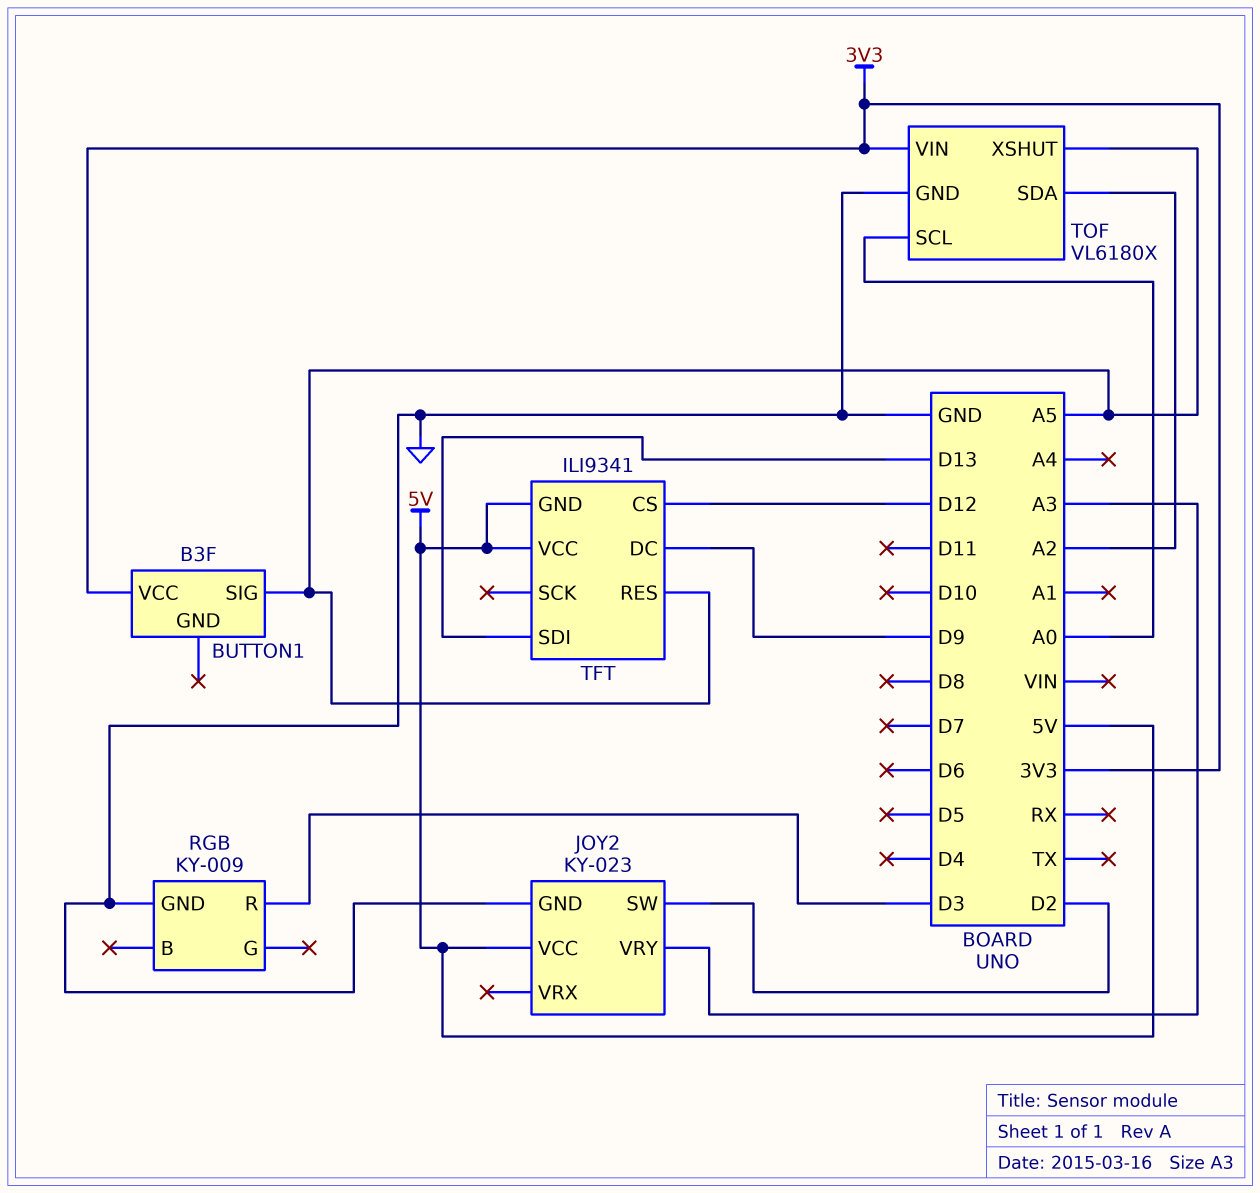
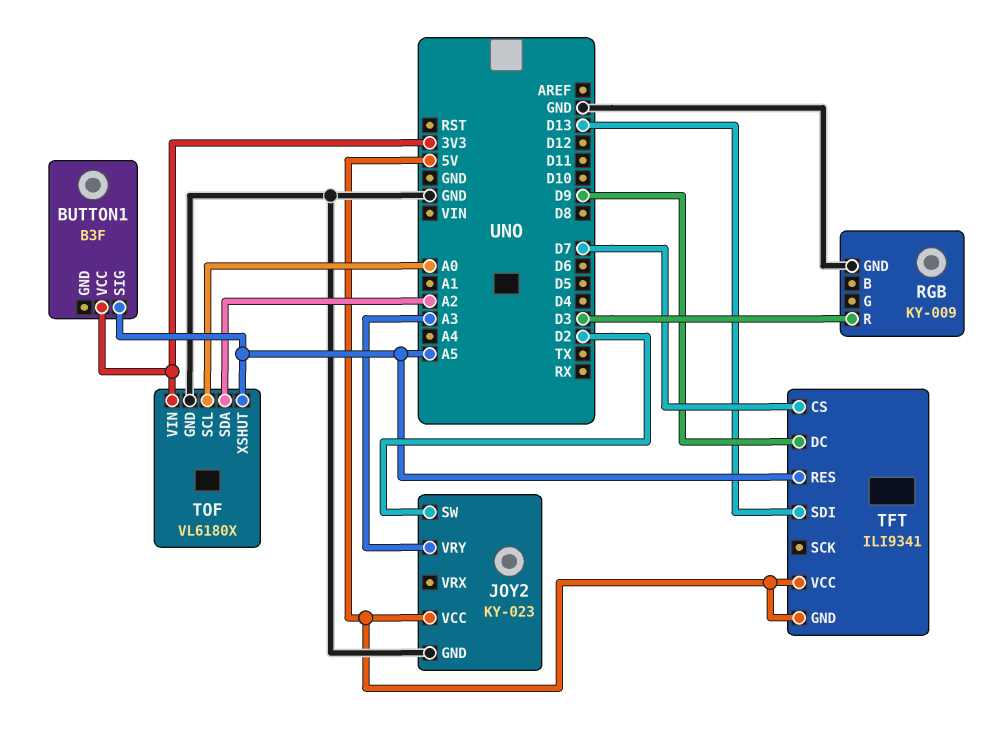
TFT pin CS: D12 -> D7

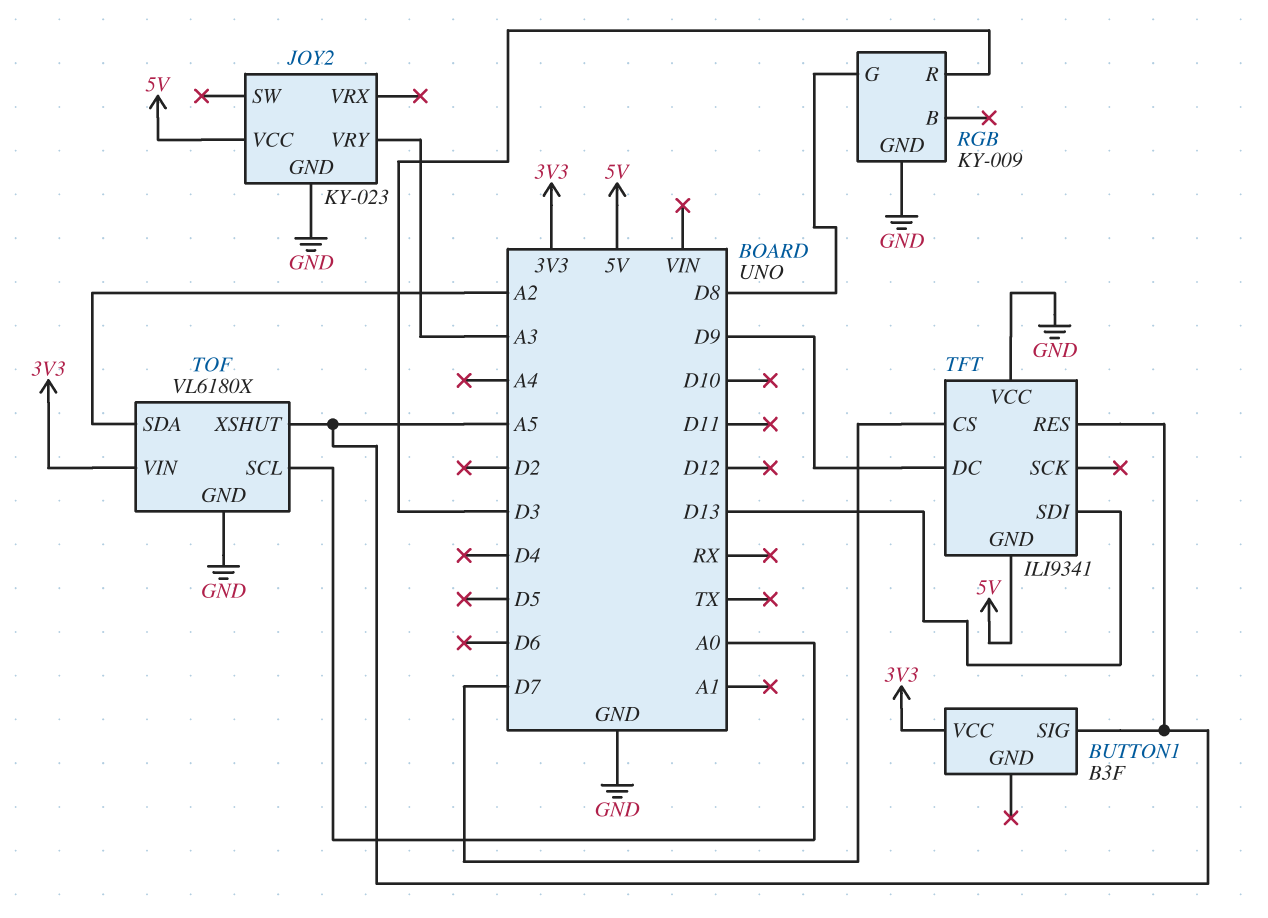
JOY2 pin SW: D2 -> none
RGB pin G: none -> D8
TFT pin VCC: 5V -> GND

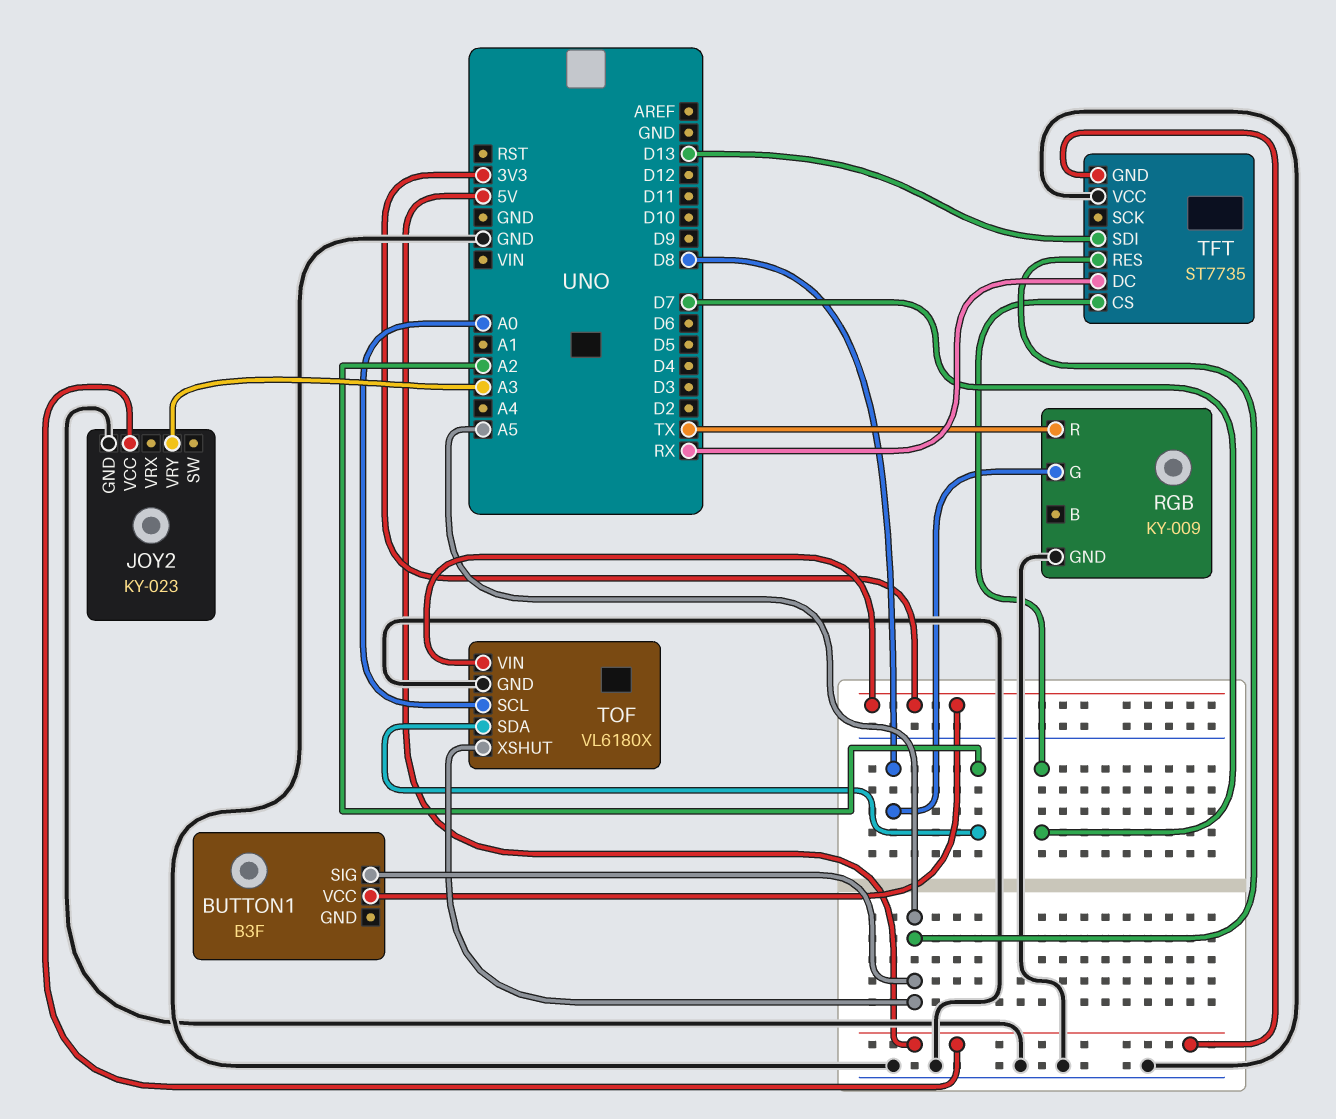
RGB pin R: D3 -> TX
TFT: ILI9341 -> ST7735
TFT pin DC: D9 -> RX

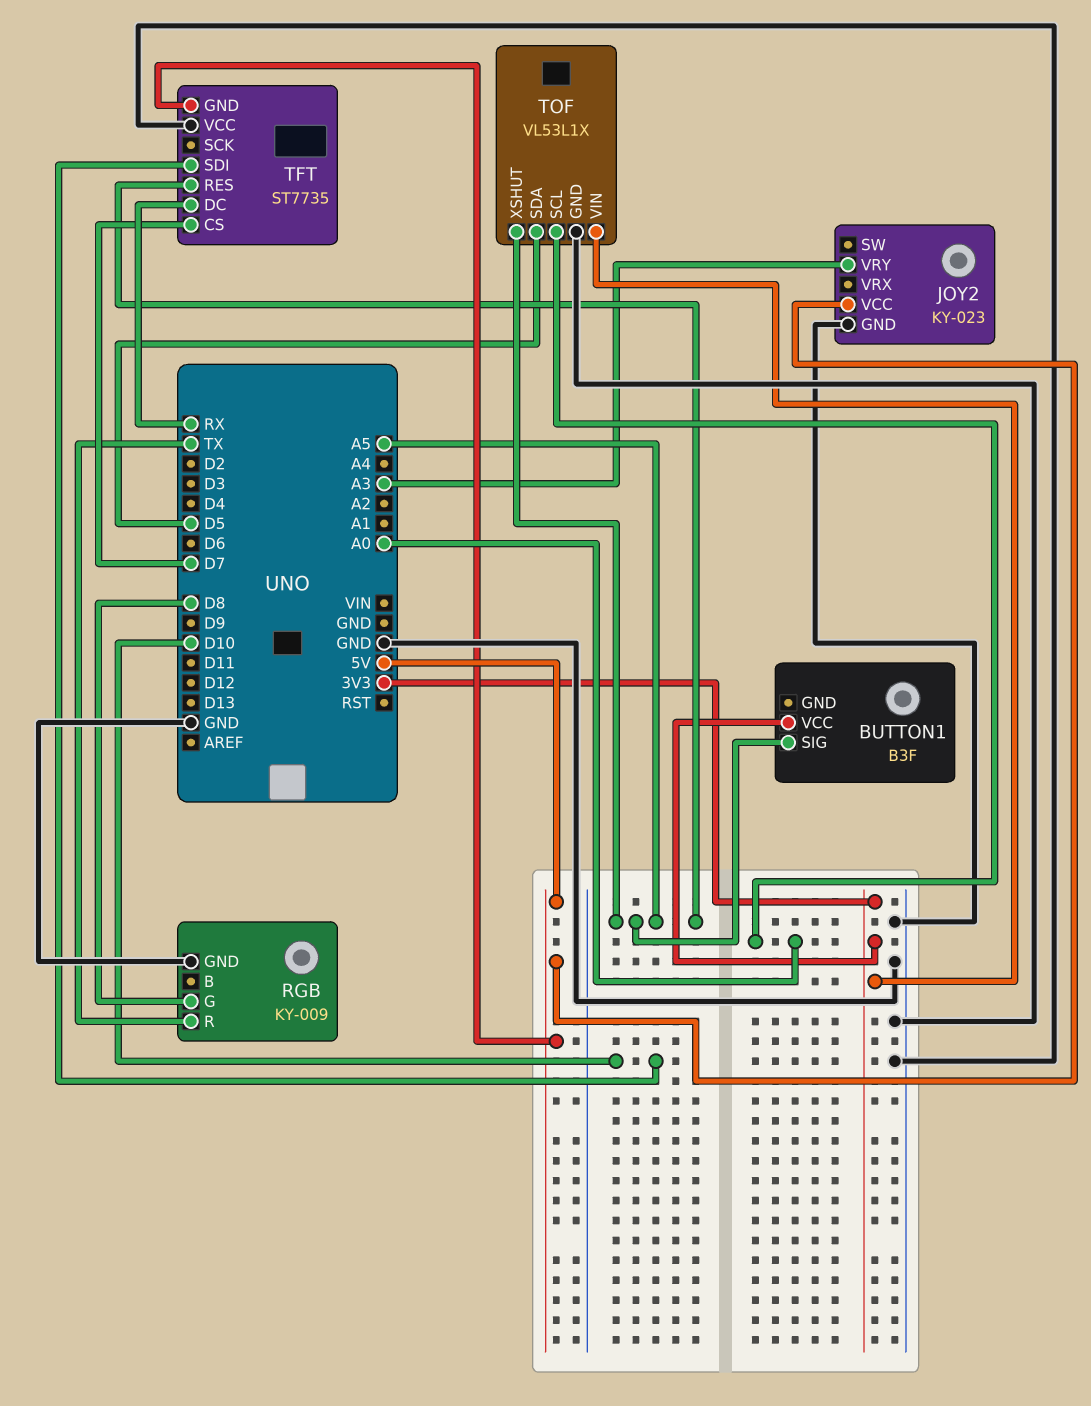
TFT pin SDI: D13 -> D10
TOF: VL6180X -> VL53L1X
TOF pin SDA: A2 -> D5

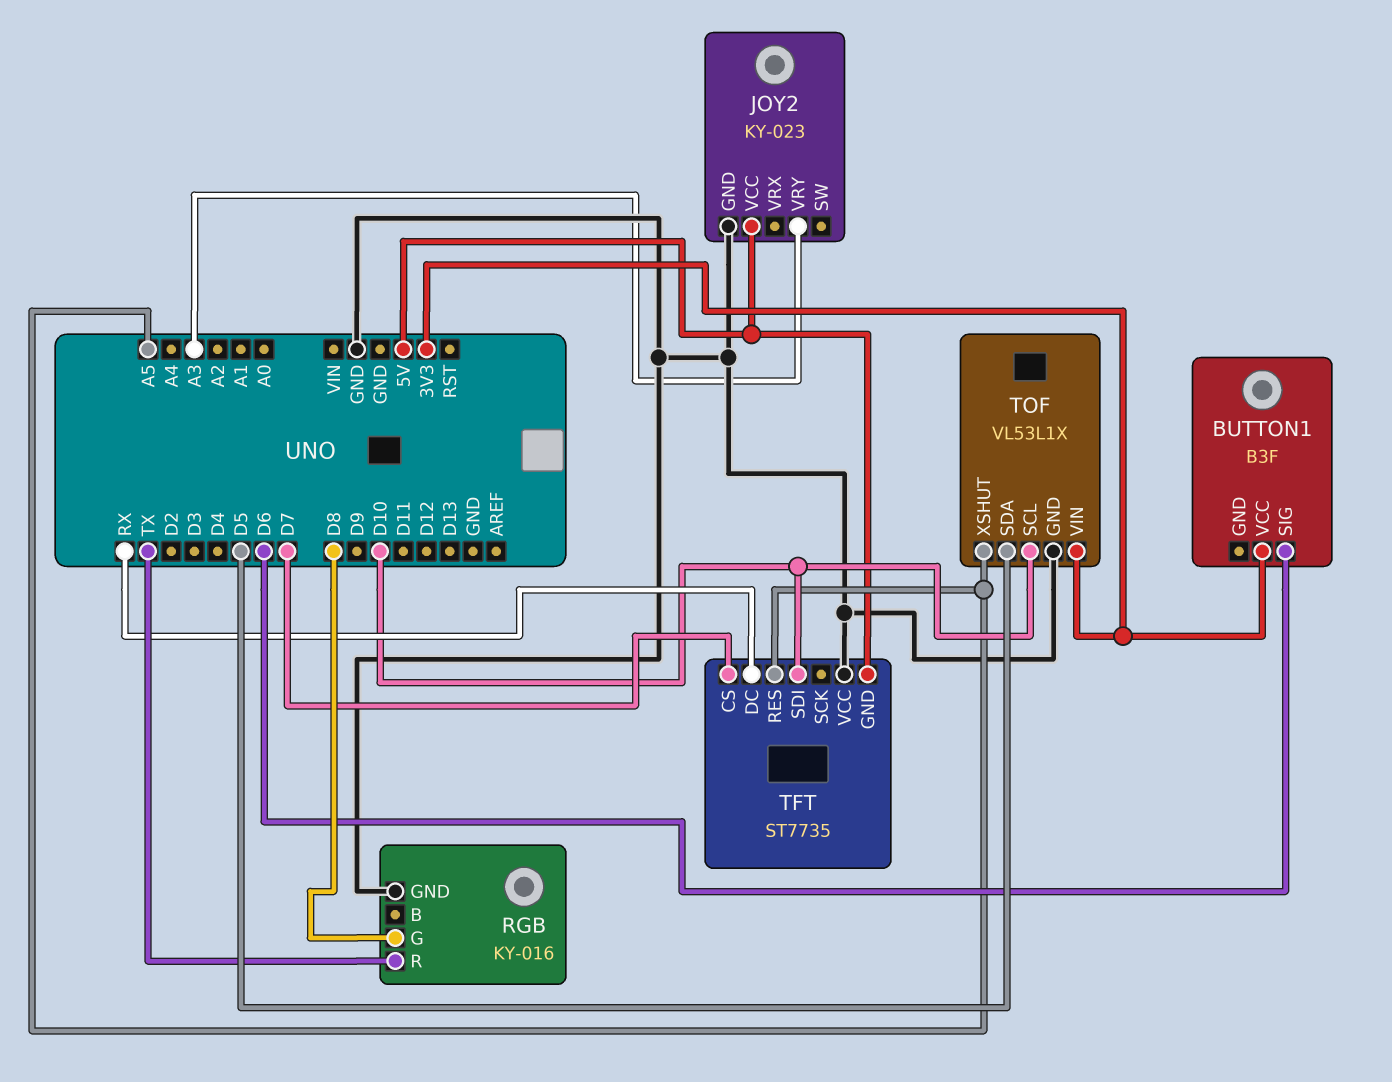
BUTTON1 pin SIG: A5 -> D6
RGB: KY-009 -> KY-016
TOF pin SCL: A0 -> D10

